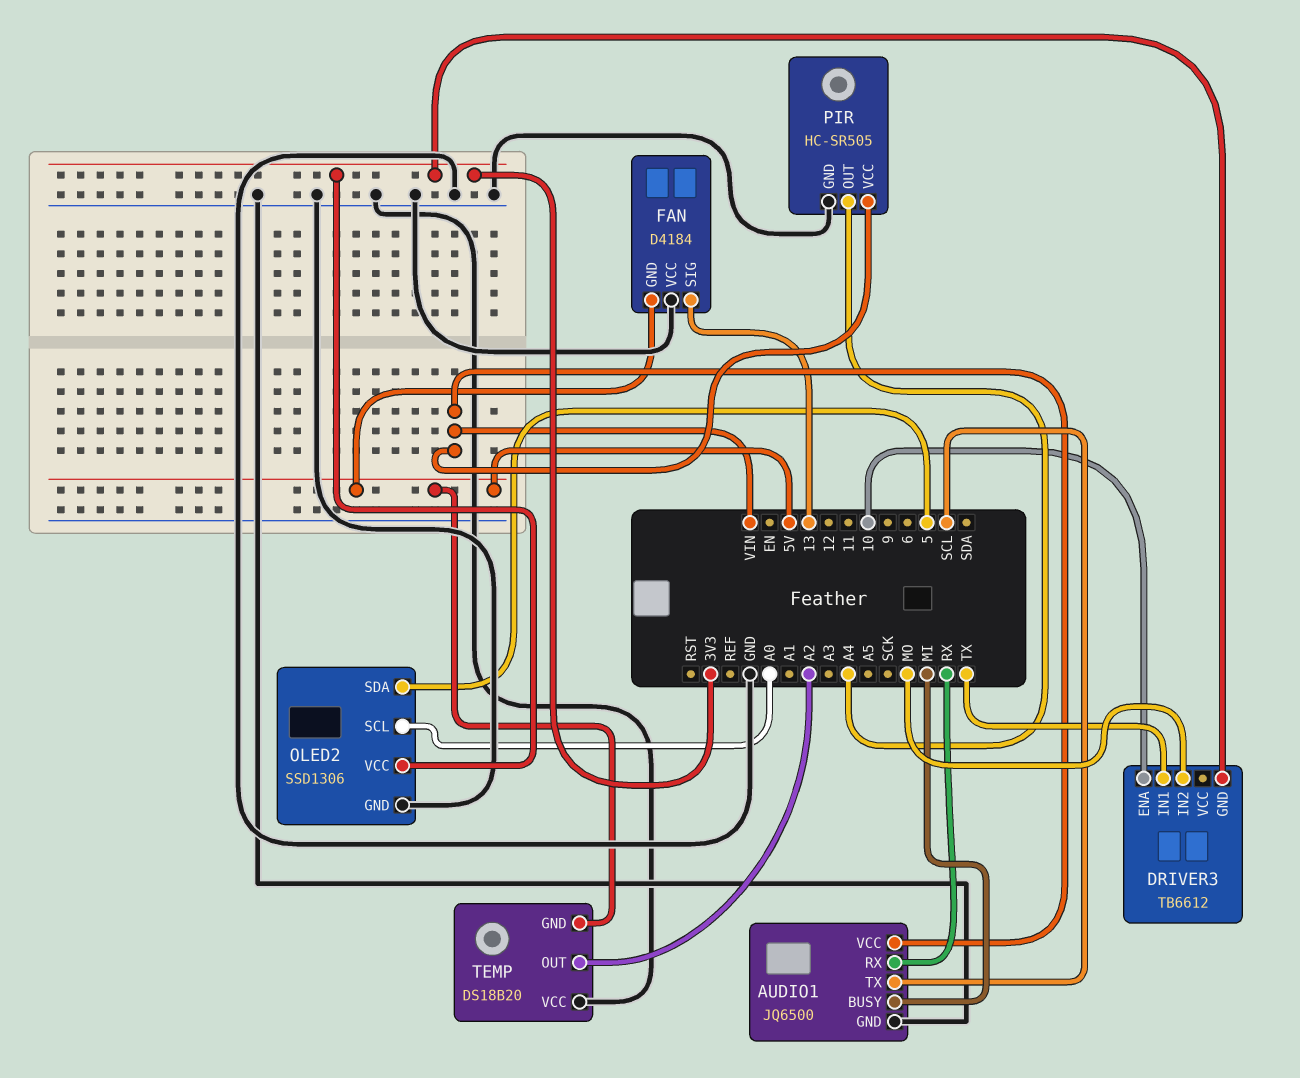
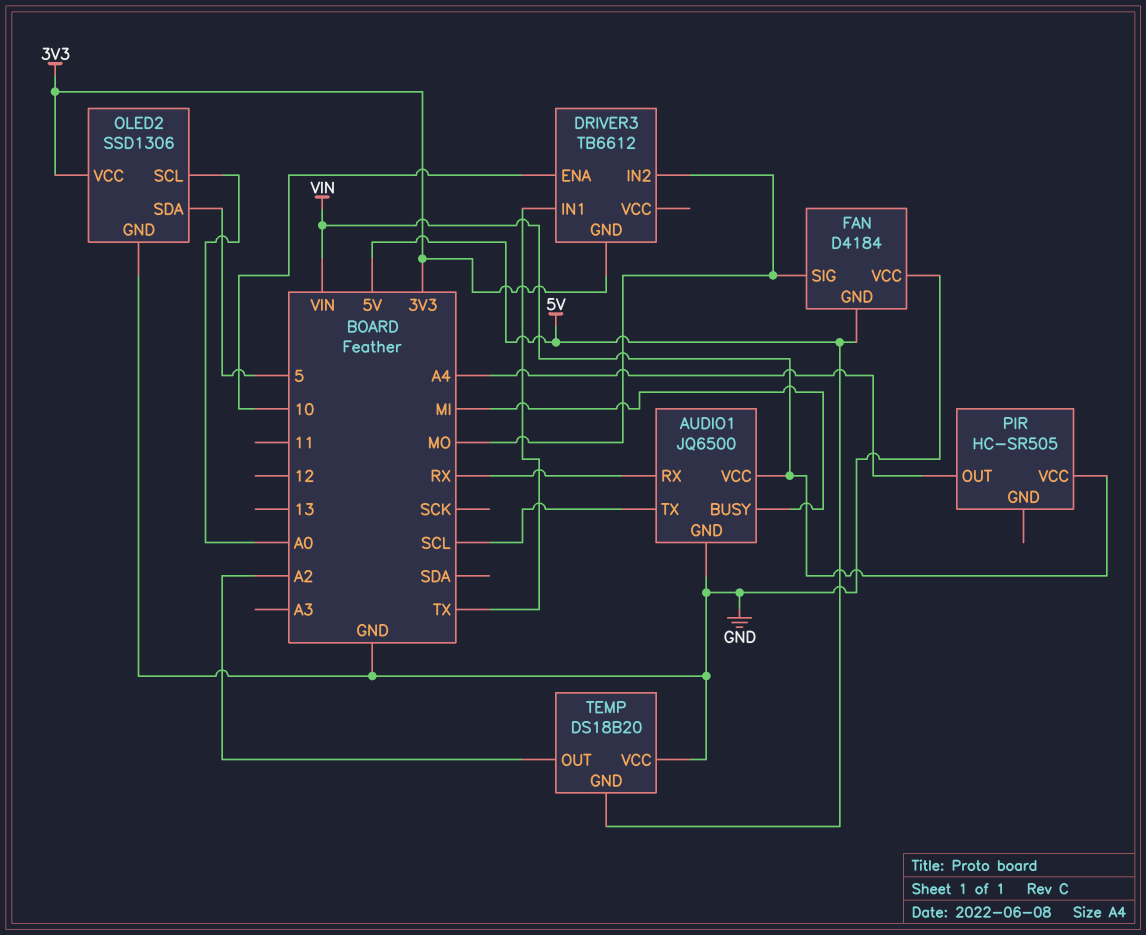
FAN pin SIG: 13 -> MO
PIR pin GND: GND -> none

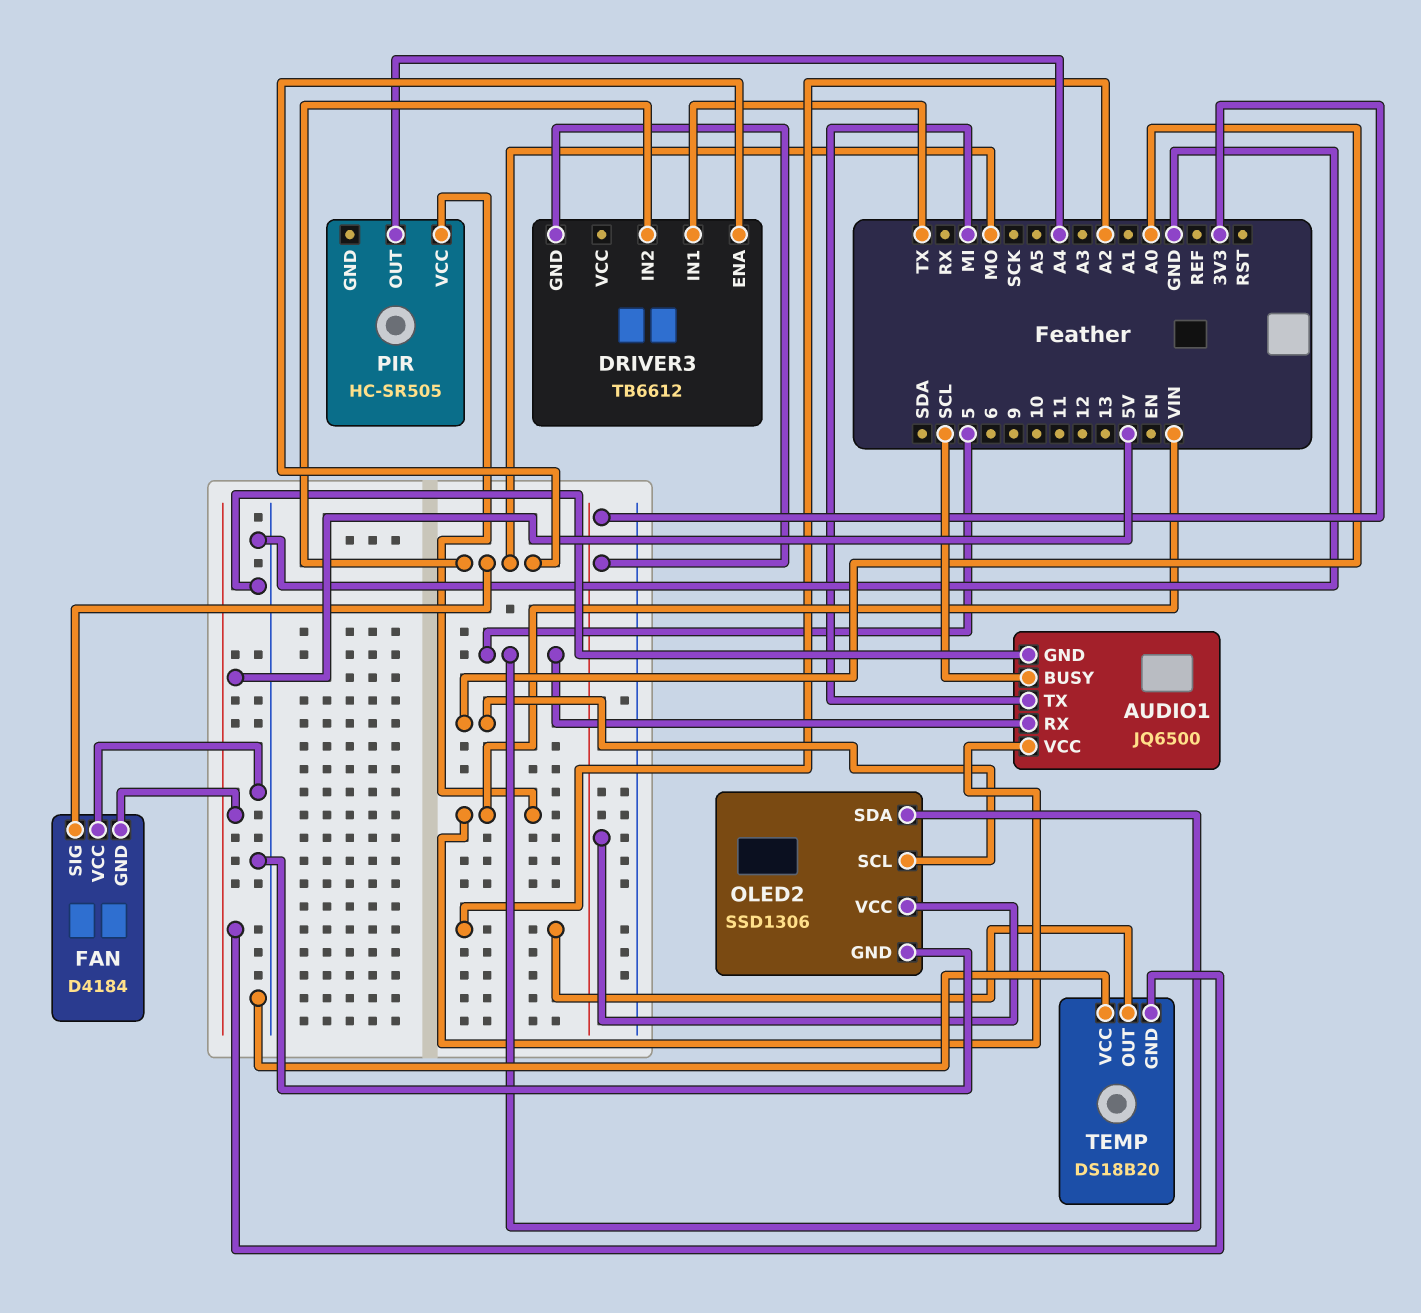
AUDIO1 pin BUSY: MI -> SCL
AUDIO1 pin RX: RX -> 5
AUDIO1 pin TX: SCL -> MI
DRIVER3 pin ENA: 10 -> MO

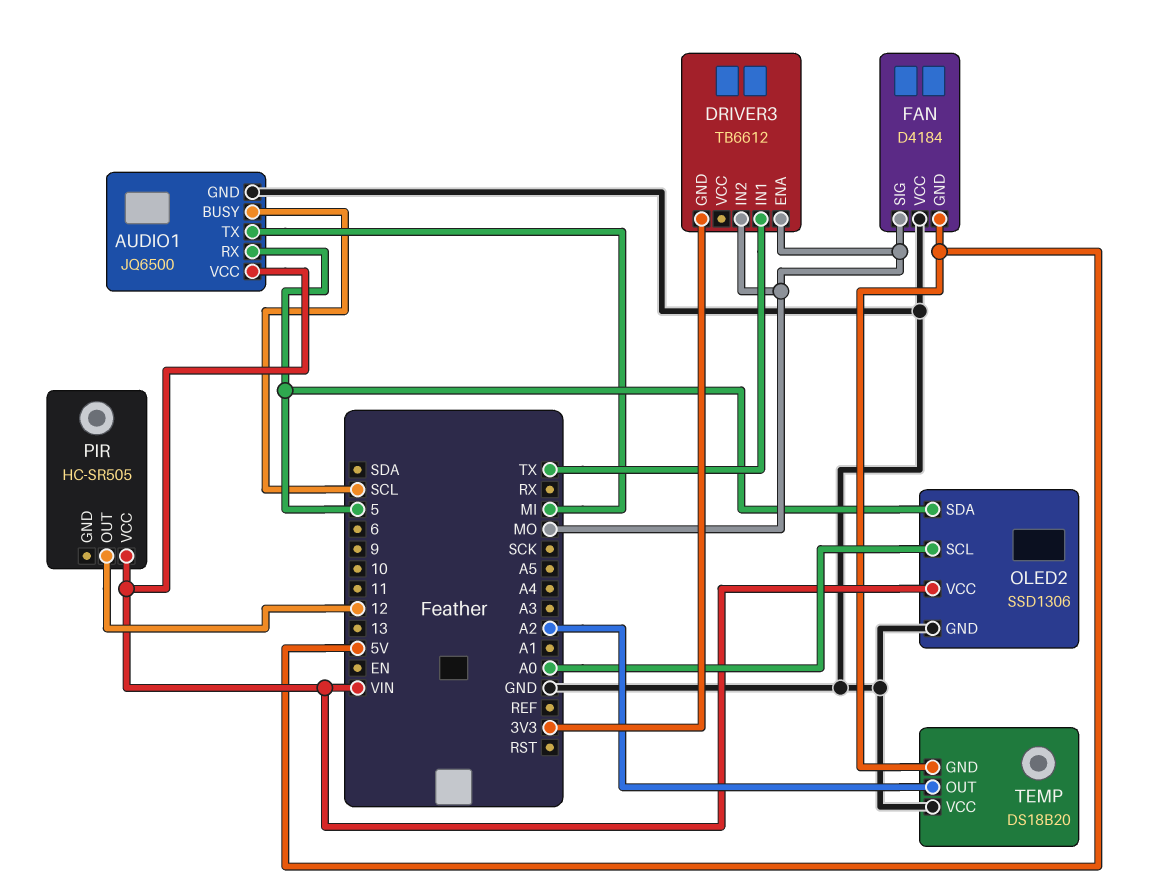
OLED2 pin VCC: 3V3 -> VIN
PIR pin OUT: A4 -> 12

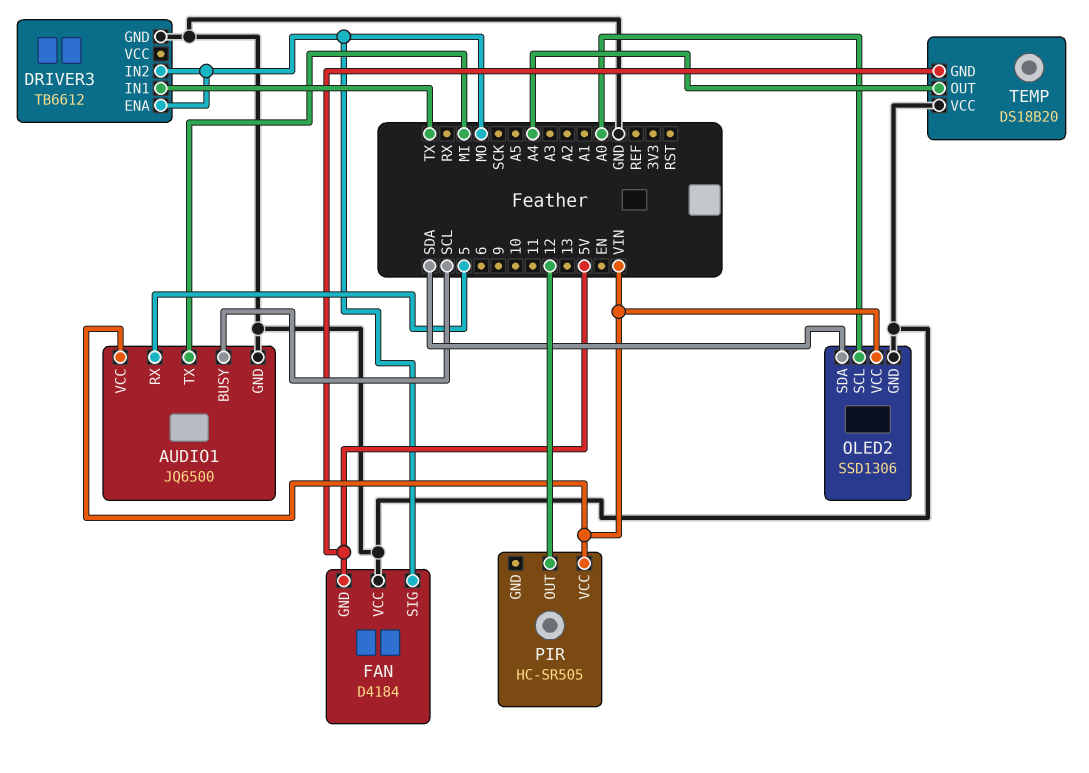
DRIVER3 pin GND: 3V3 -> GND
OLED2 pin SDA: 5 -> SDA
TEMP pin OUT: A2 -> A4

